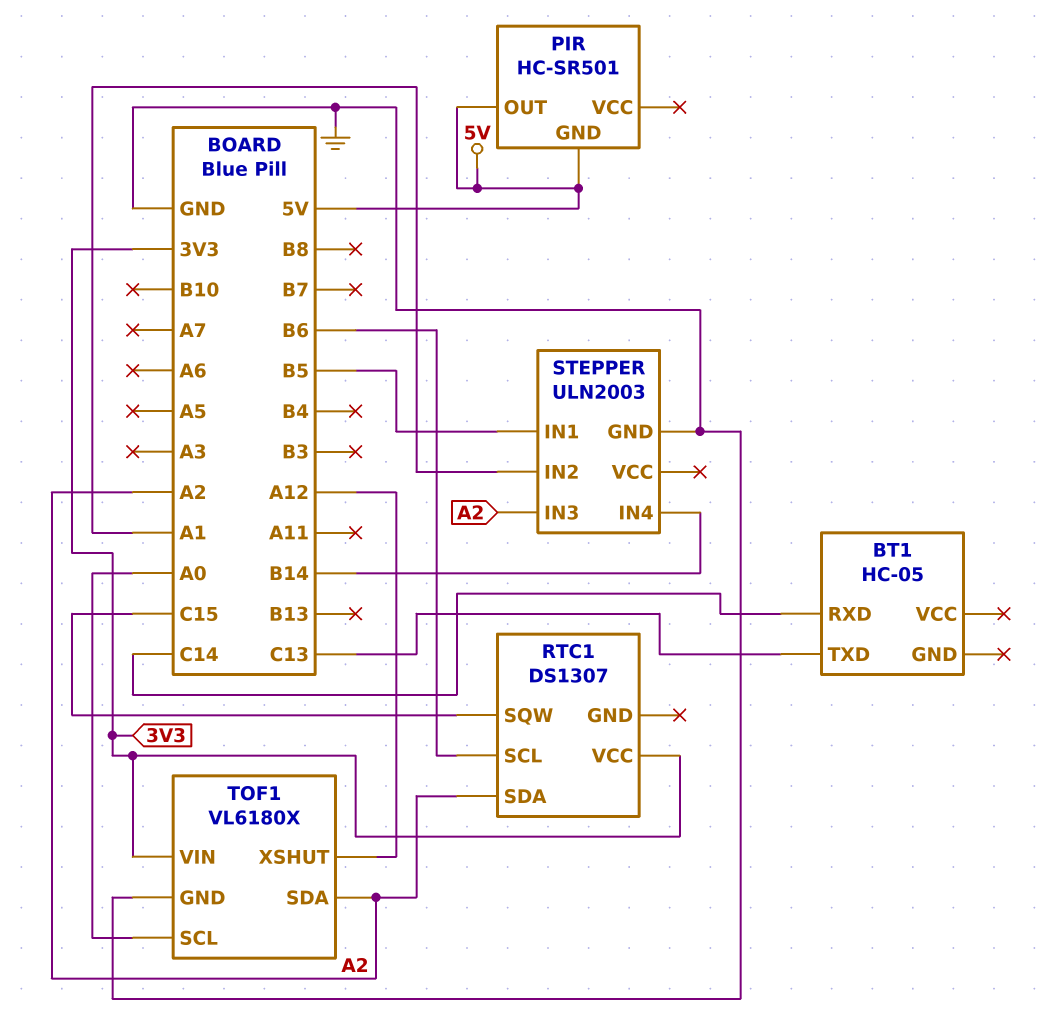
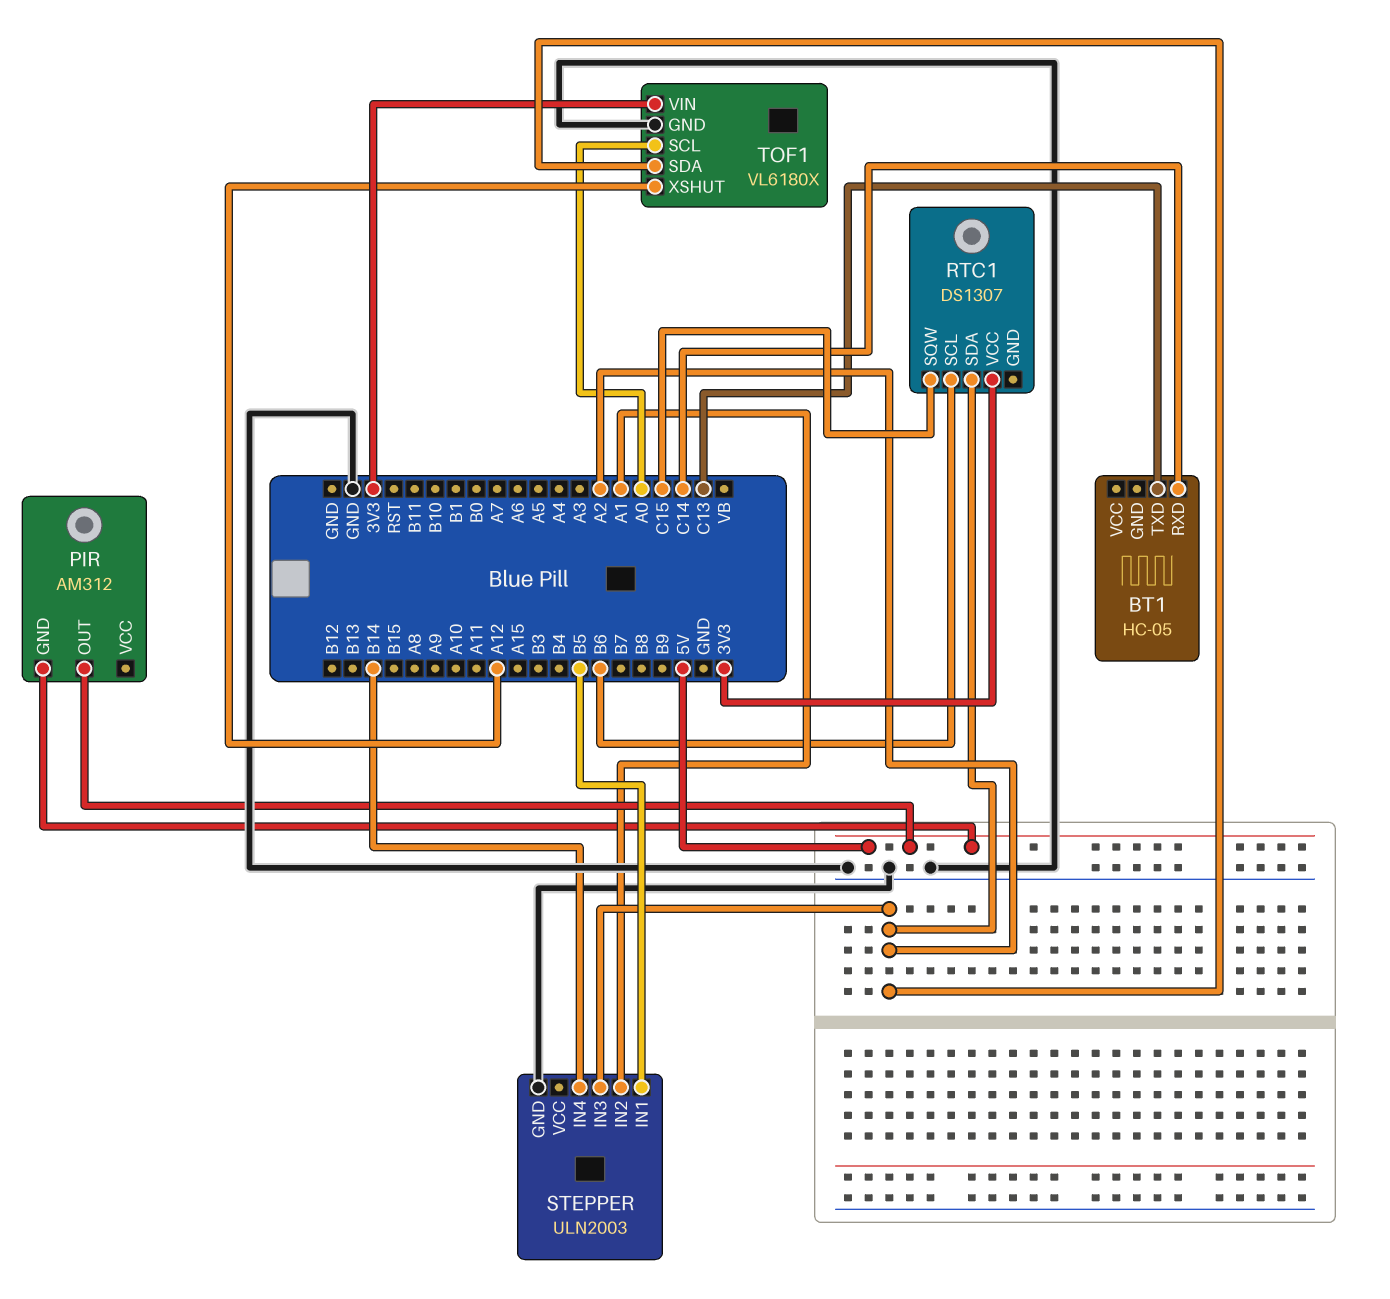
PIR: HC-SR501 -> AM312

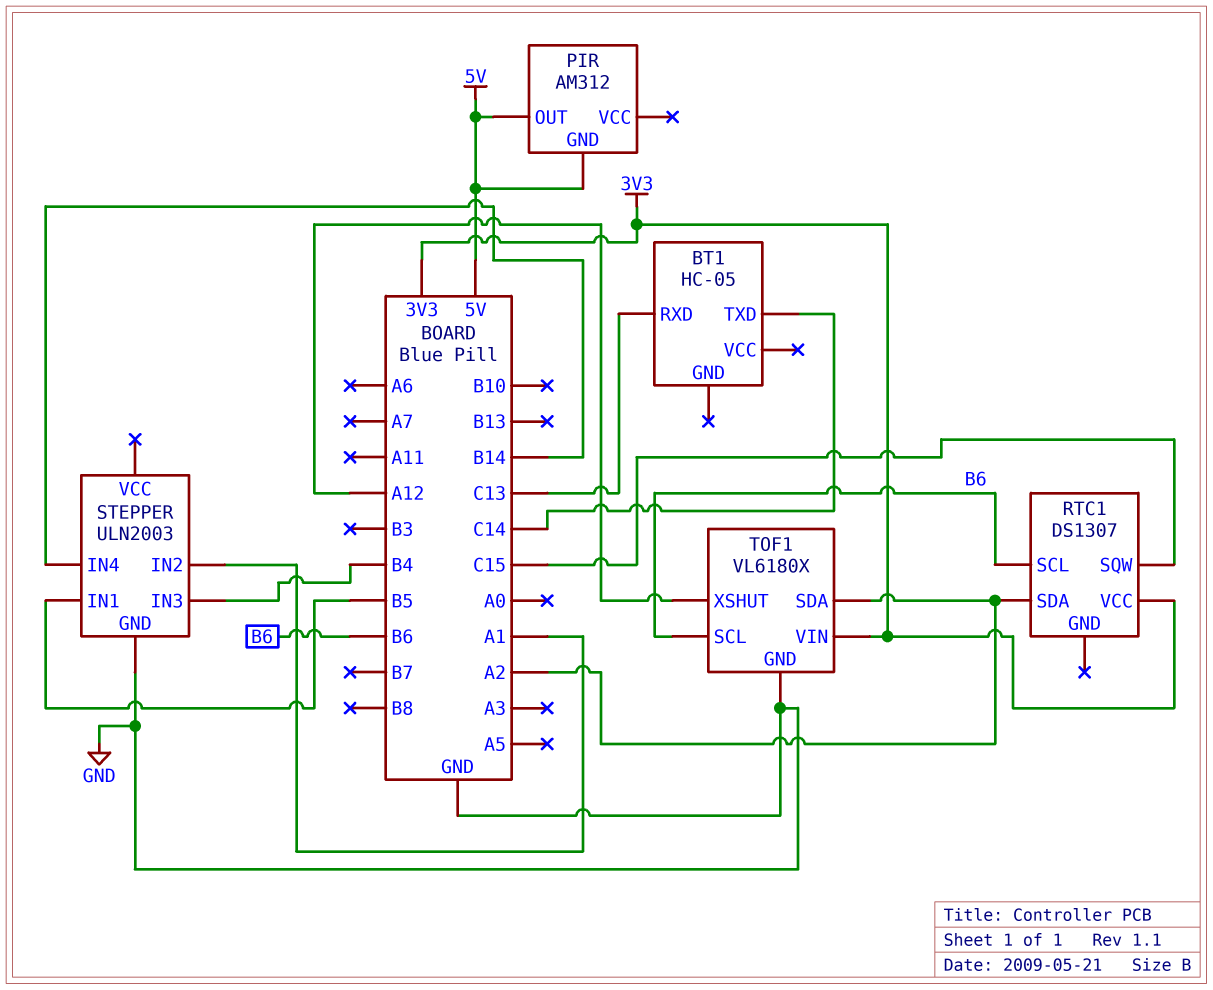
BT1 pin RXD: C14 -> C13
BT1 pin TXD: C13 -> C14
STEPPER pin IN3: A2 -> B4
TOF1 pin SCL: A0 -> B6

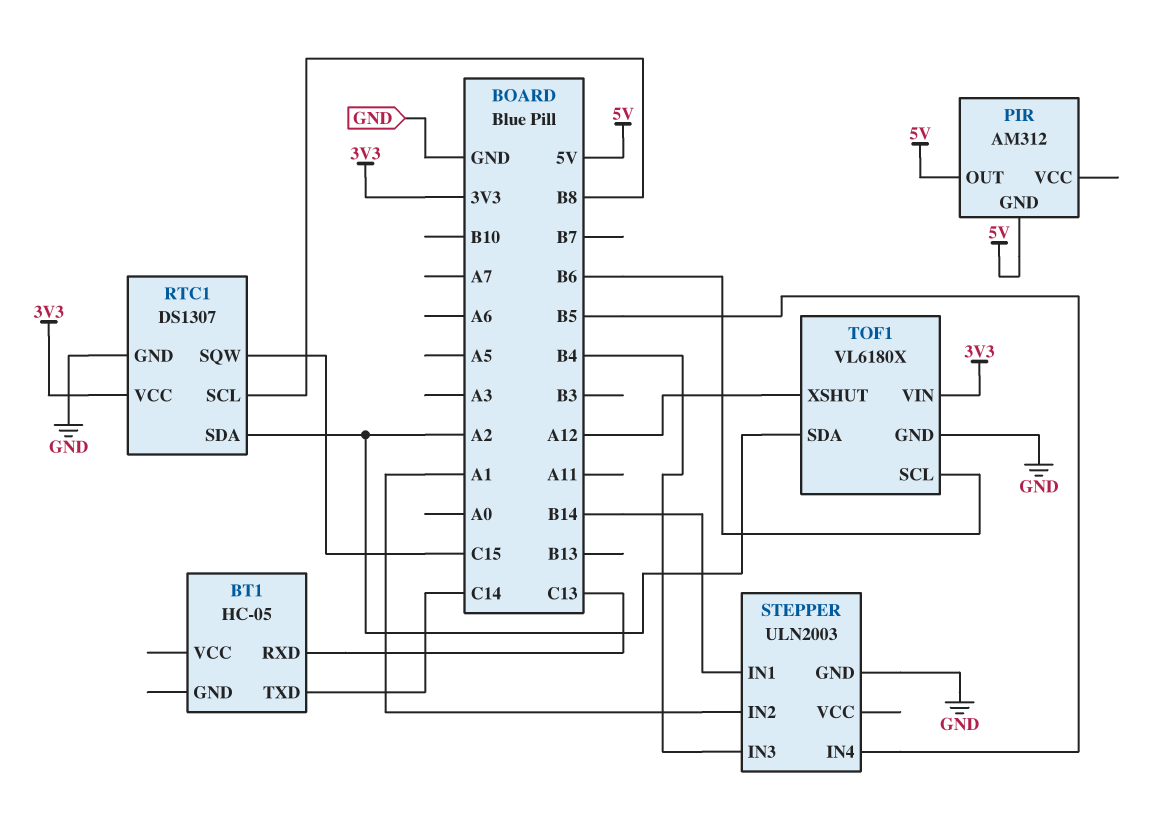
RTC1 pin GND: none -> GND
RTC1 pin SCL: B6 -> B8
STEPPER pin IN1: B5 -> B14
STEPPER pin IN4: B14 -> B5

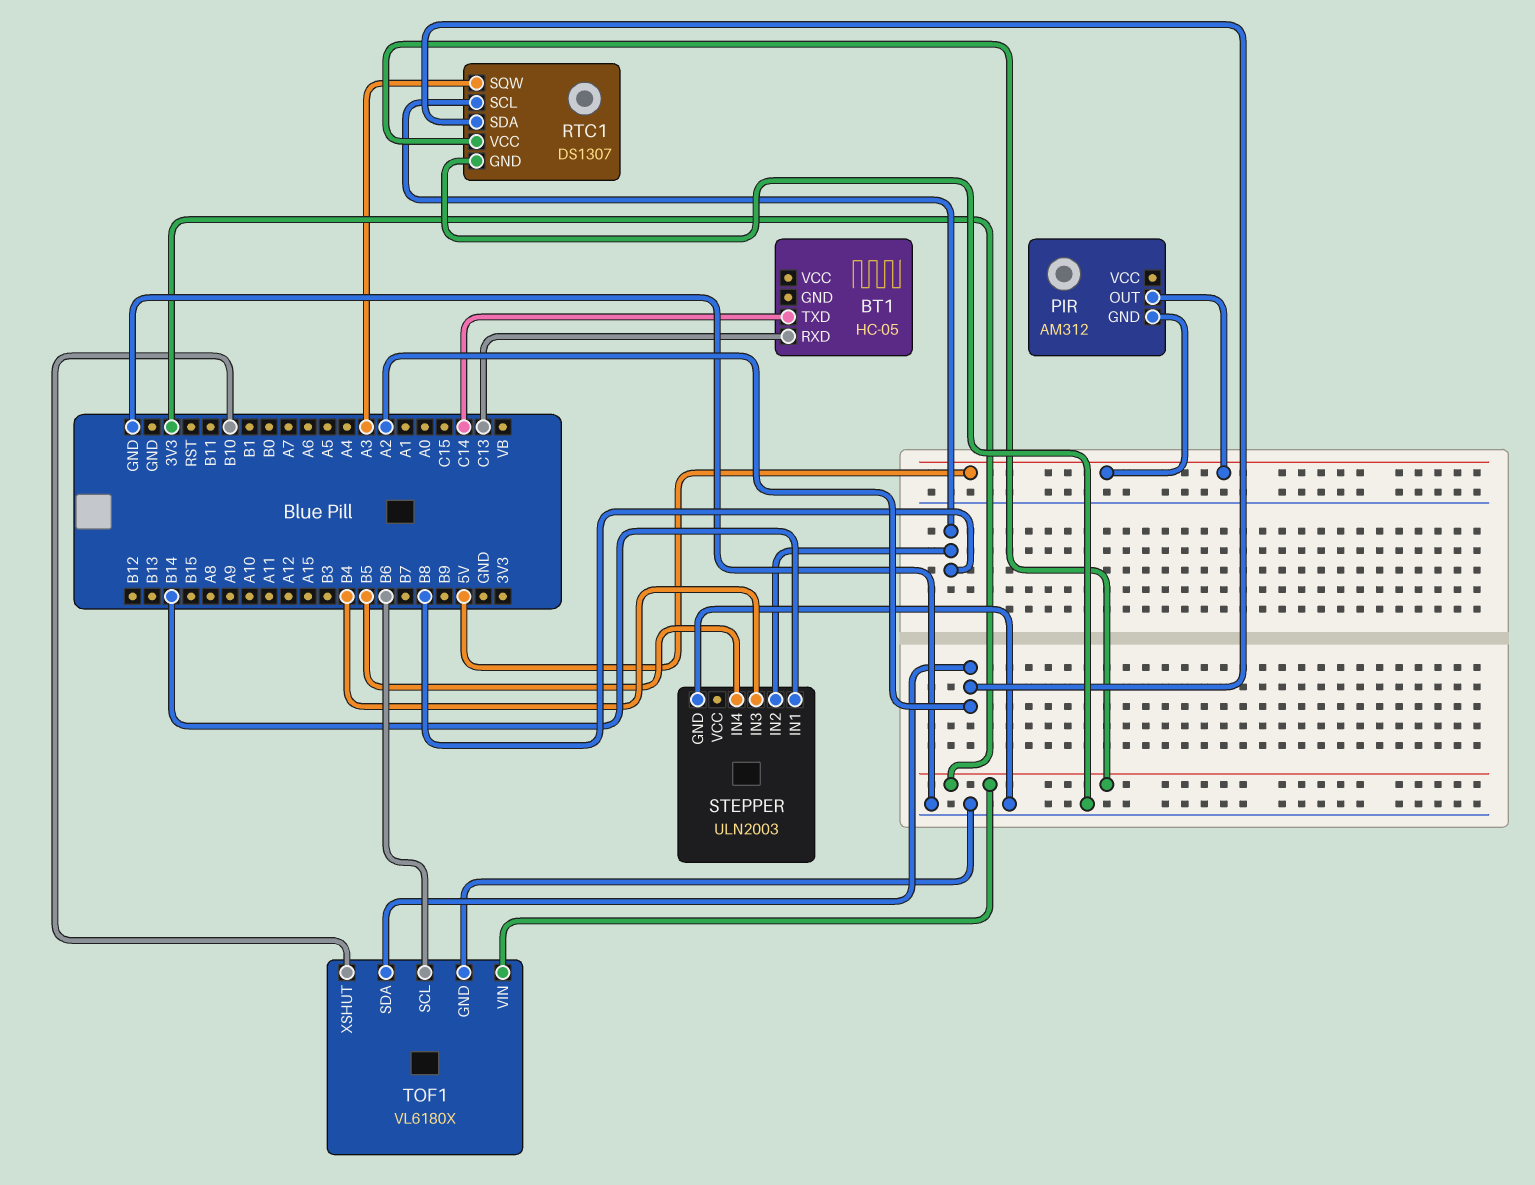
RTC1 pin SQW: C15 -> A3
STEPPER pin IN2: A1 -> B8
TOF1 pin XSHUT: A12 -> B10

